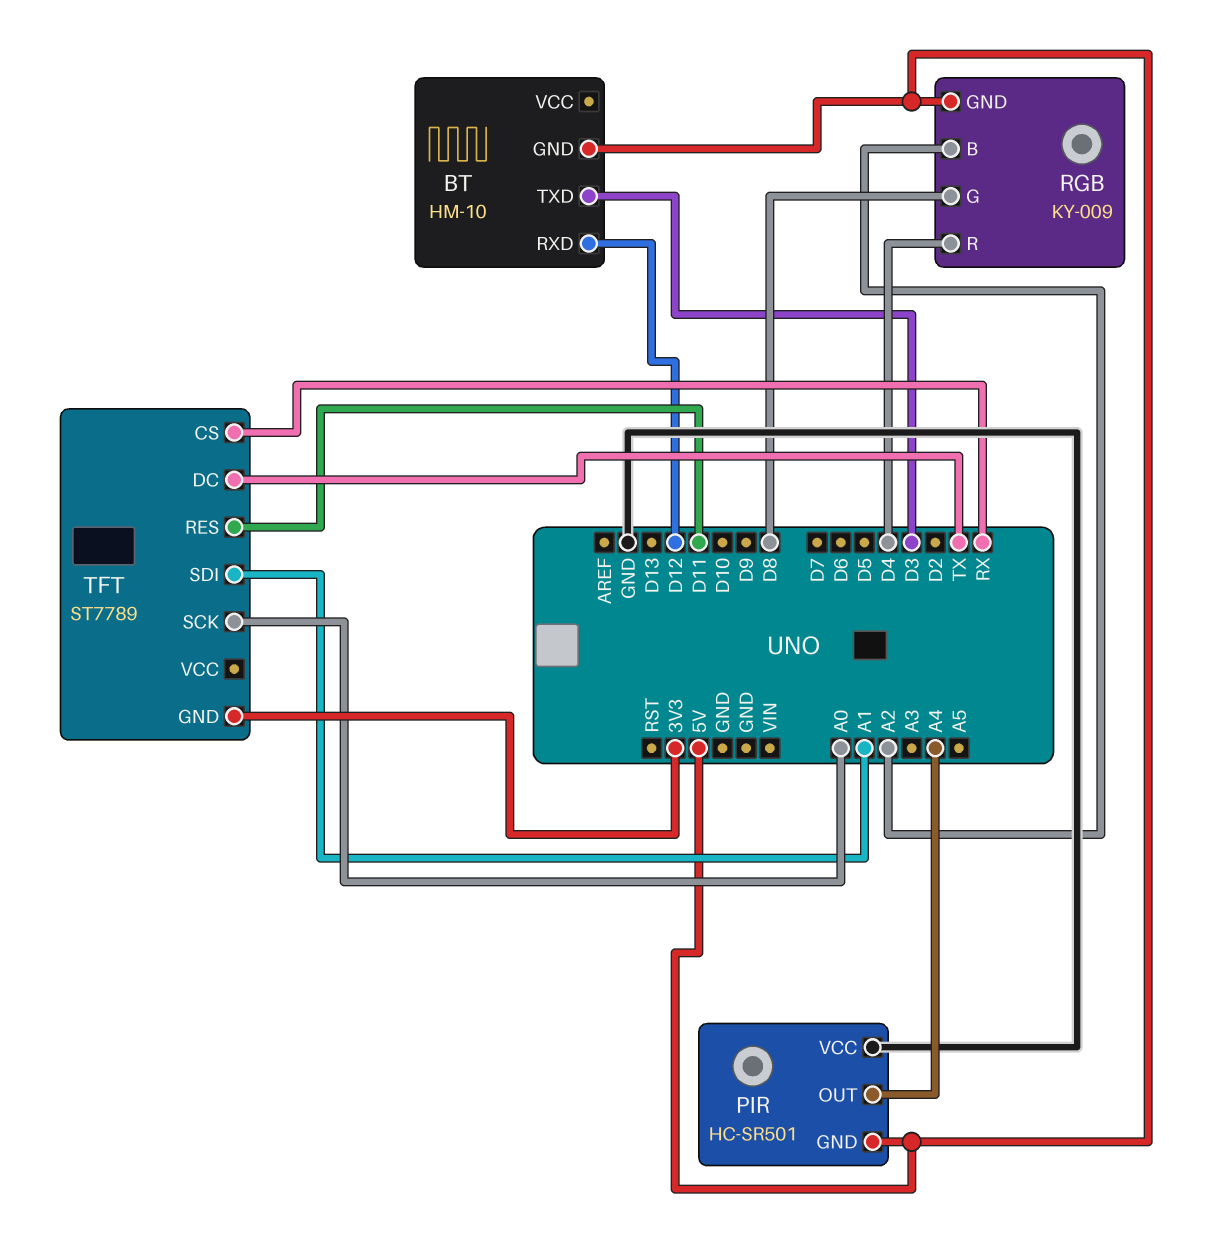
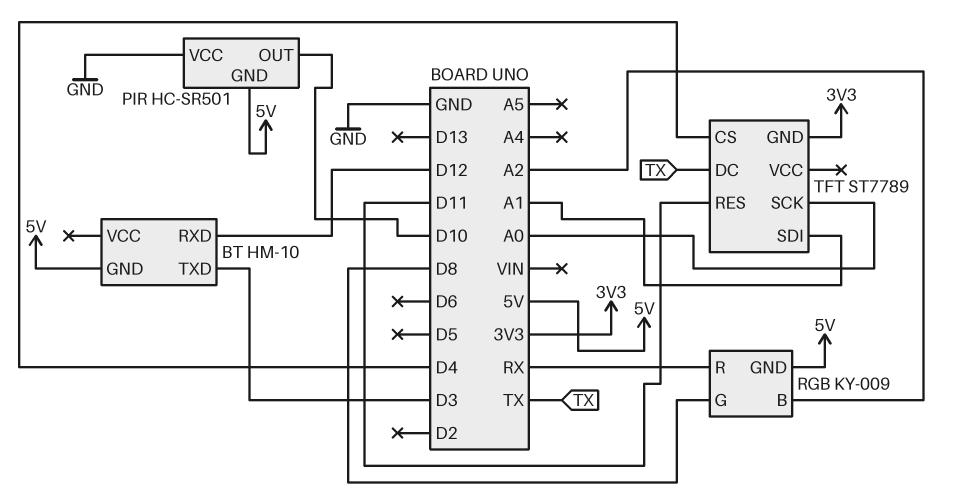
PIR pin OUT: A4 -> D10
RGB pin R: D4 -> RX
TFT pin CS: RX -> D4

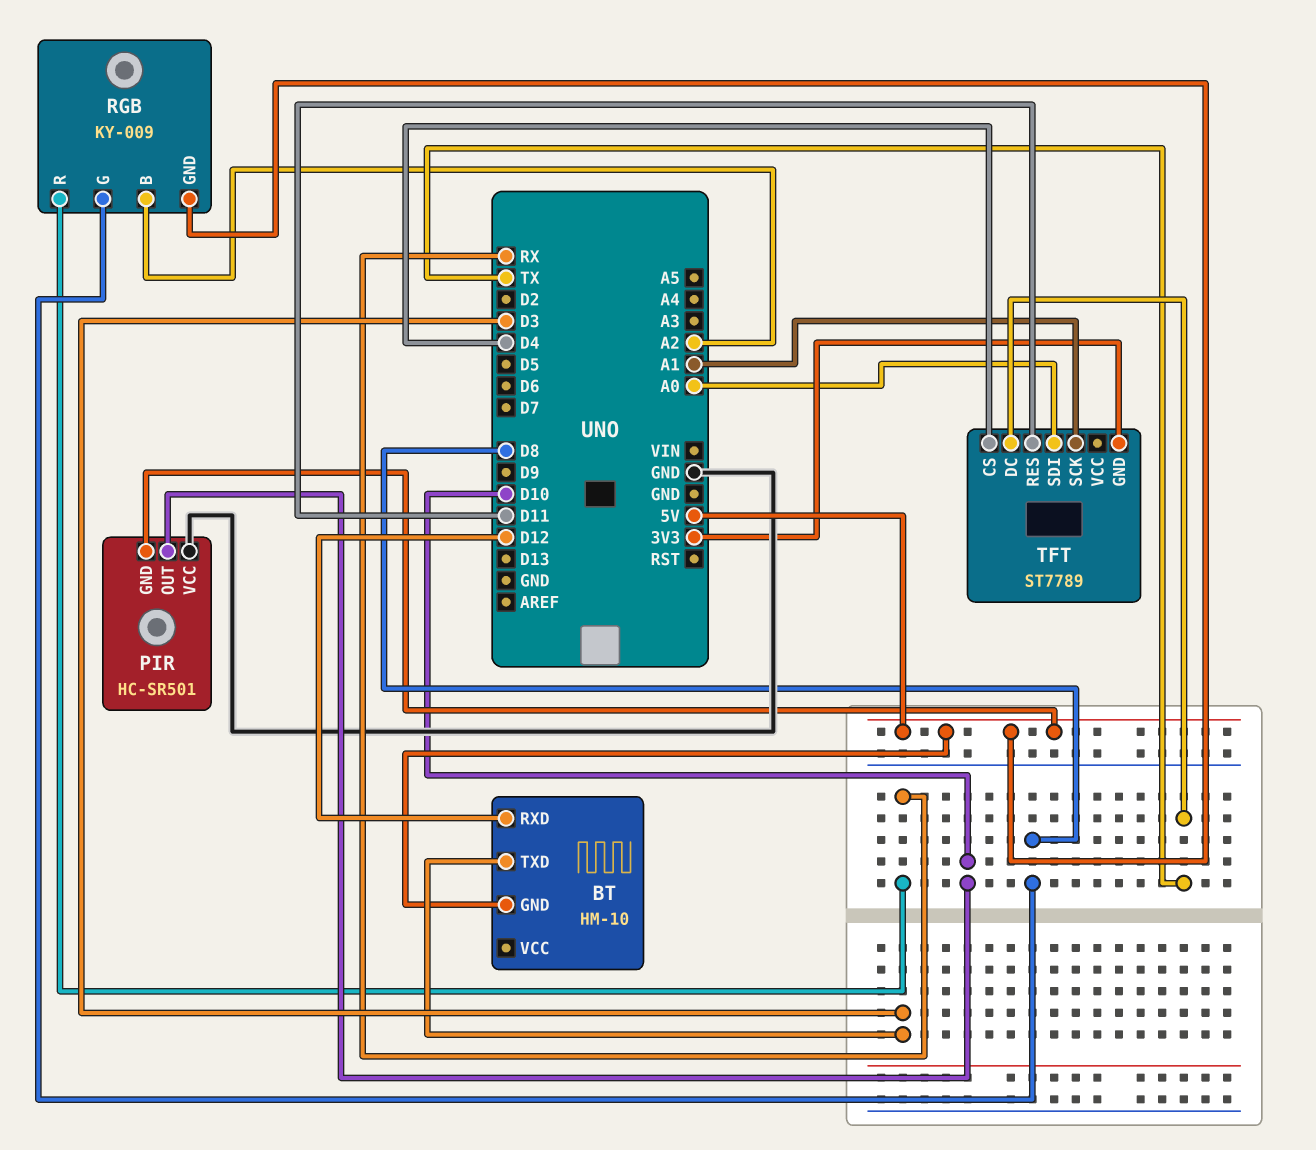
TFT pin SCK: A0 -> A1
TFT pin SDI: A1 -> A0

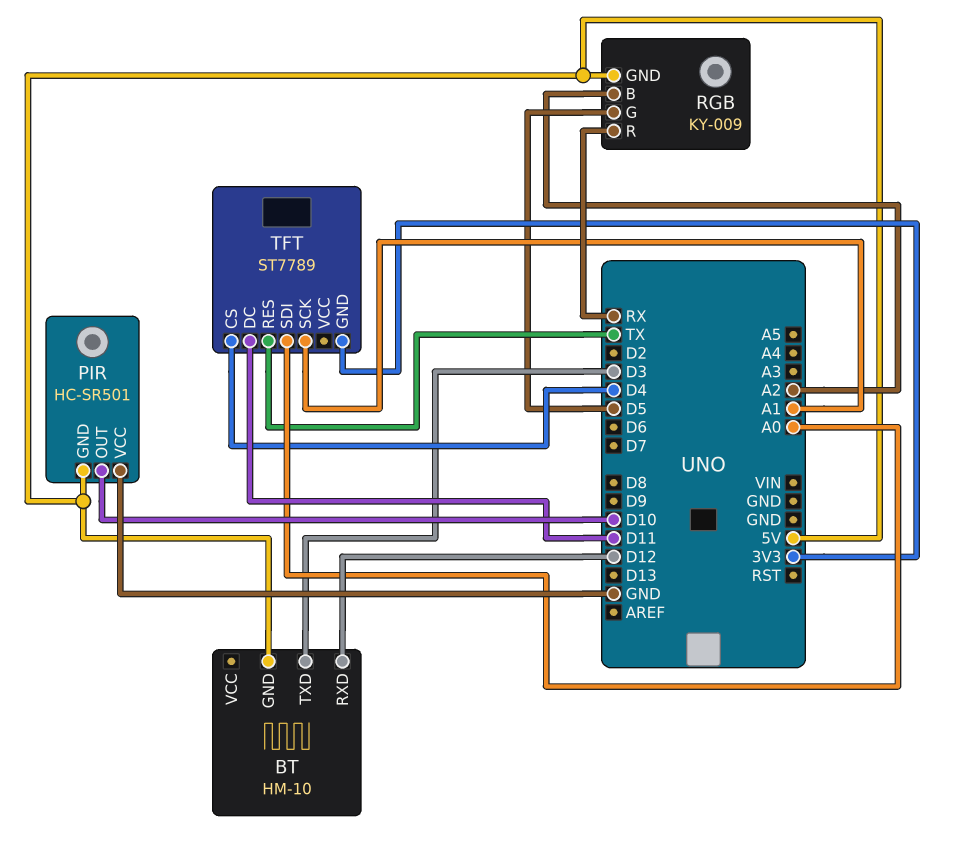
RGB pin G: D8 -> D5
TFT pin DC: TX -> D11
TFT pin RES: D11 -> TX

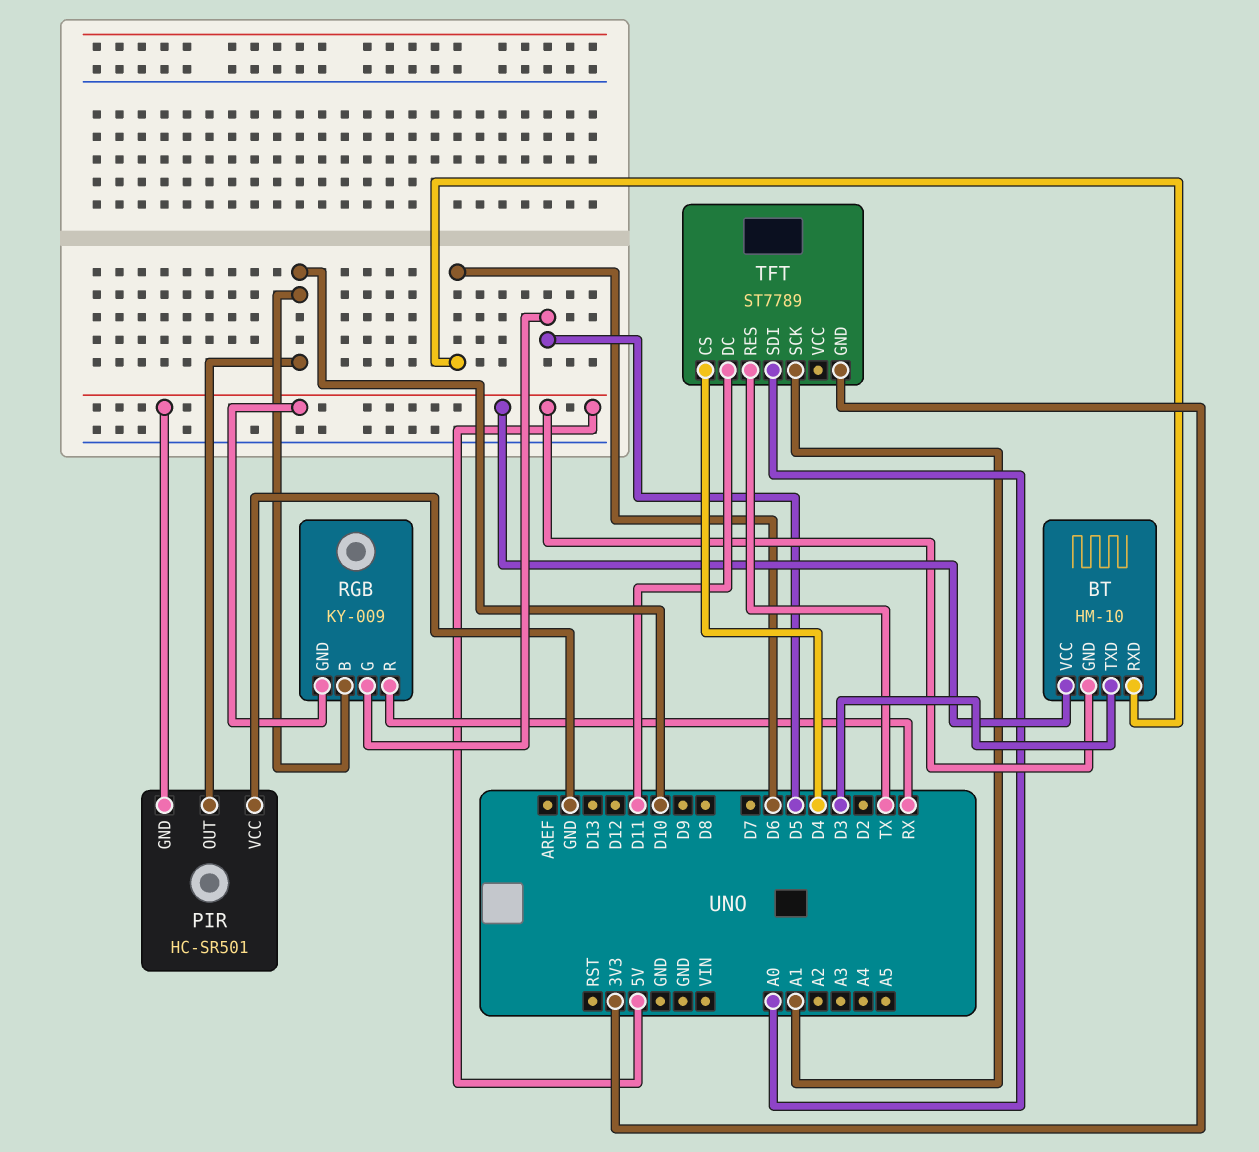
BT pin RXD: D12 -> D6
BT pin VCC: none -> 5V
RGB pin B: A2 -> D10

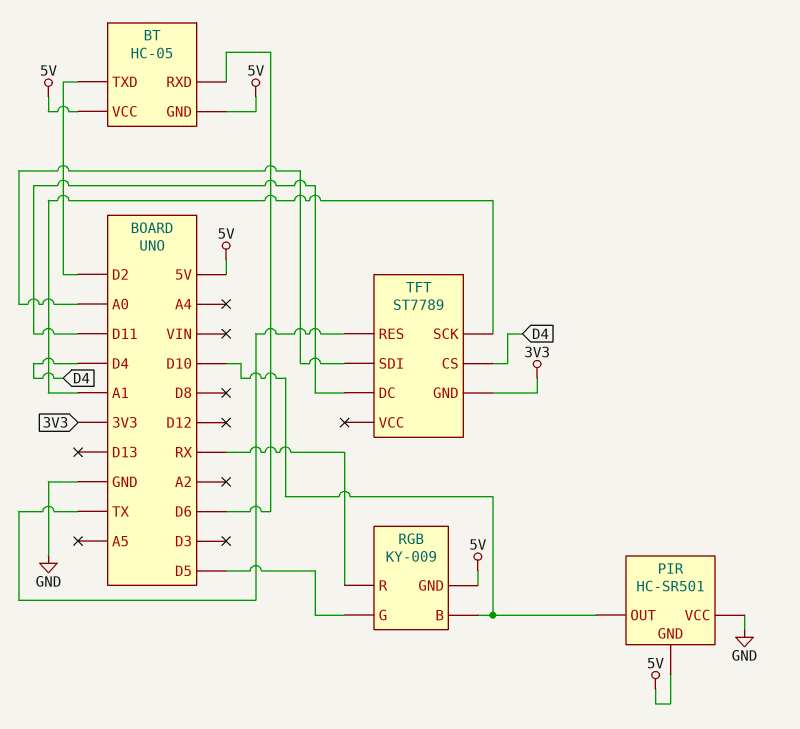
BT: HM-10 -> HC-05
BT pin TXD: D3 -> D2

